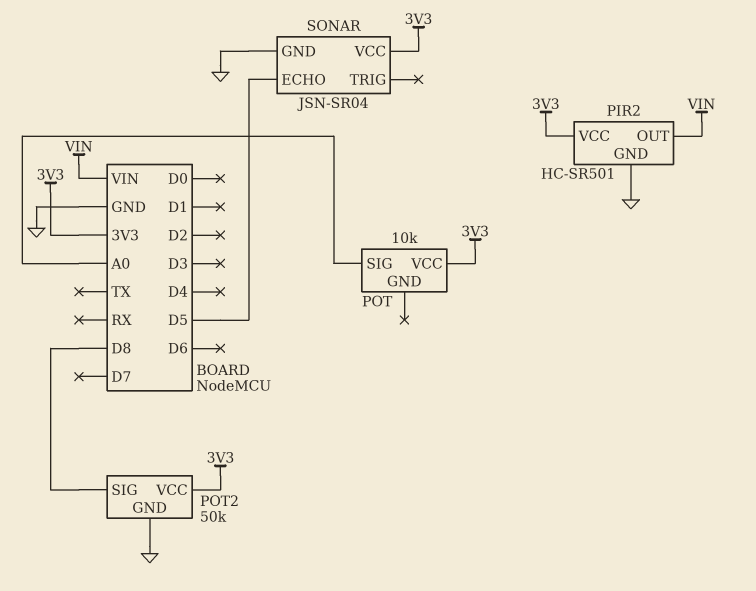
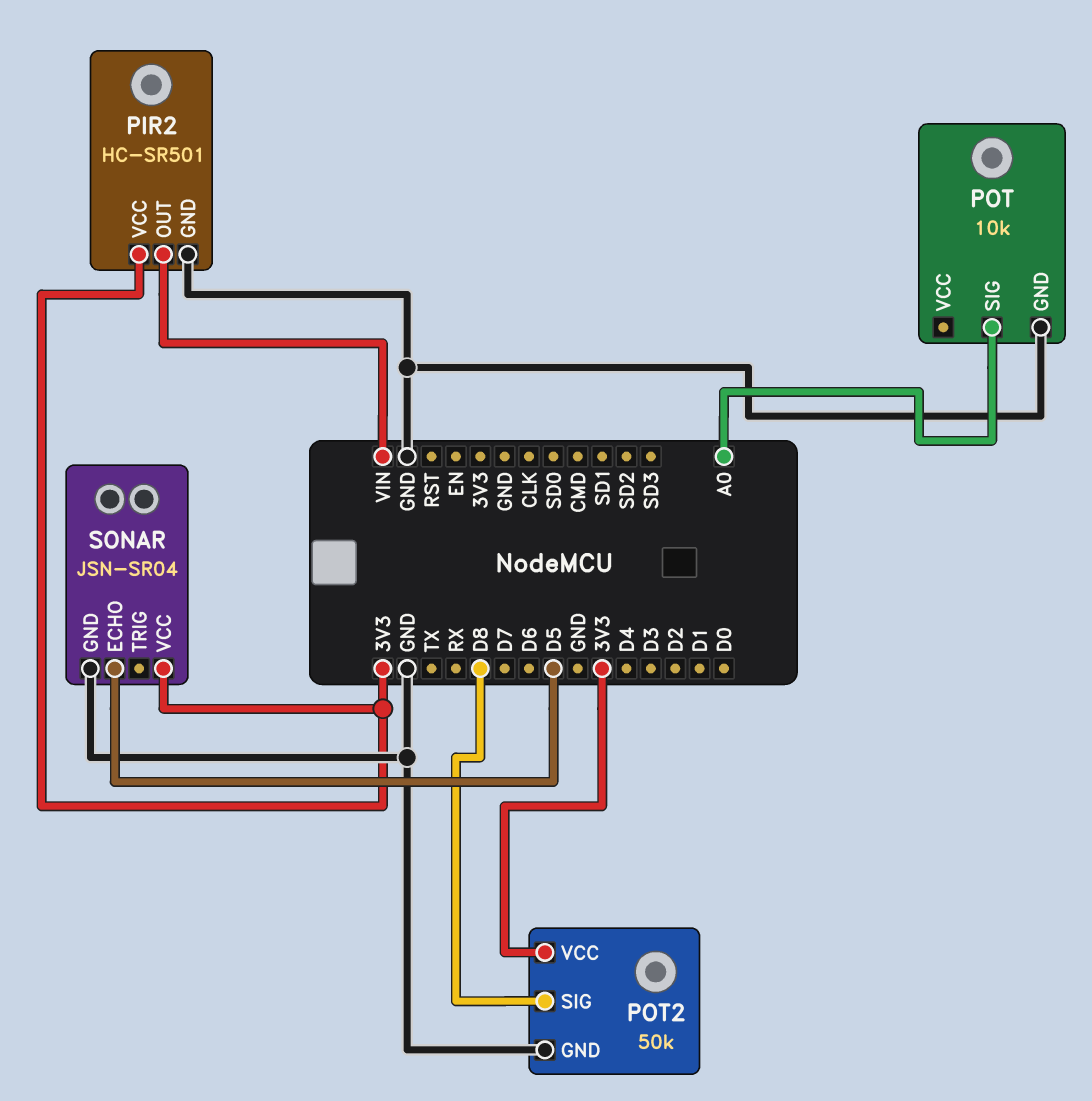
POT pin GND: none -> GND
POT pin VCC: 3V3 -> none

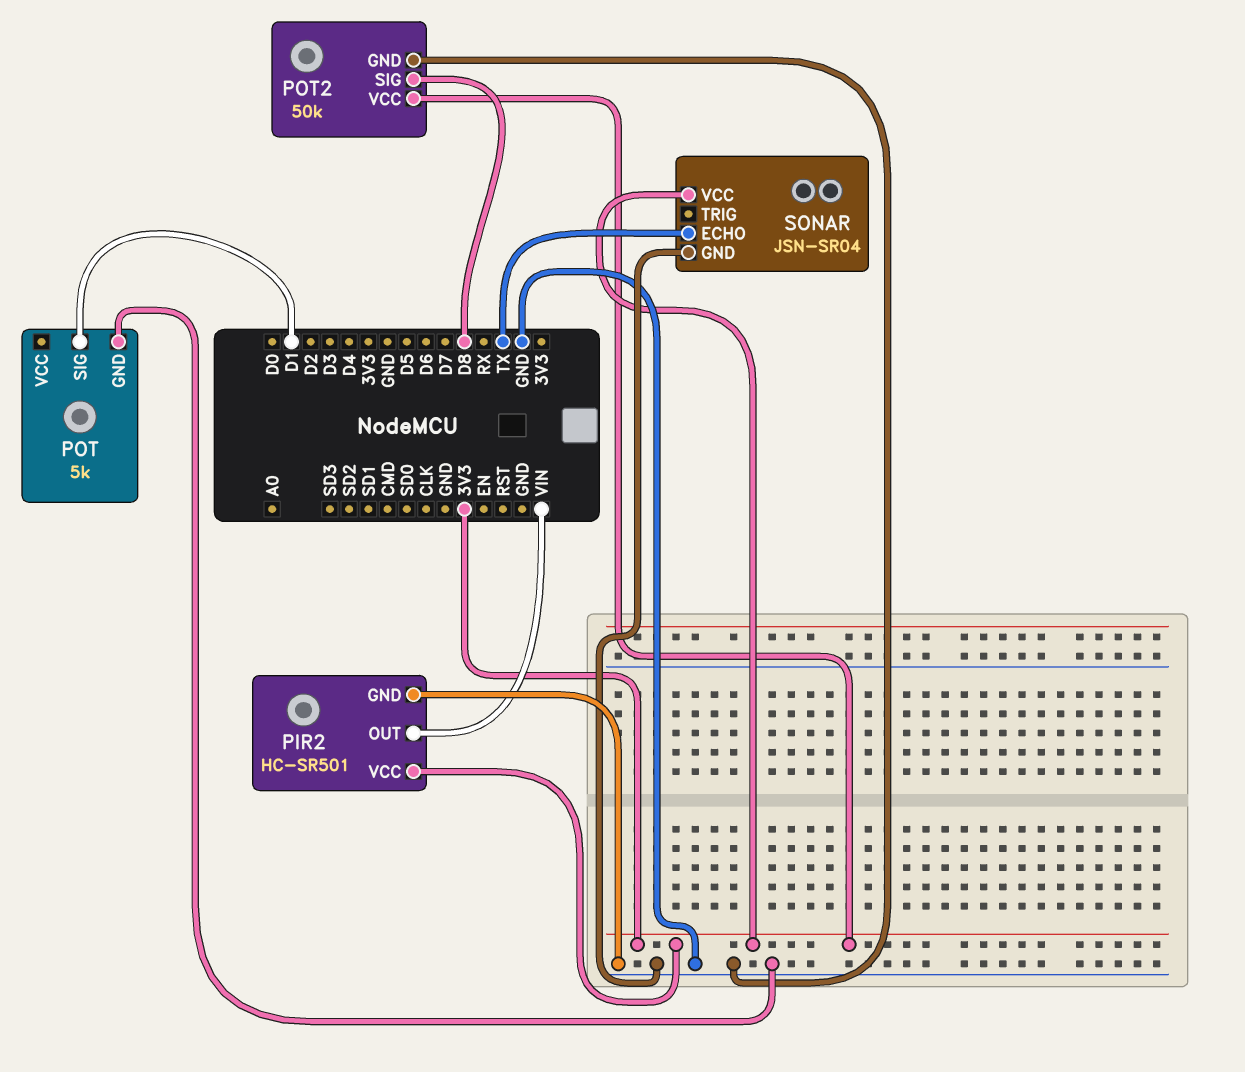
POT: 10k -> 5k
POT pin SIG: A0 -> D1
SONAR pin ECHO: D5 -> TX

